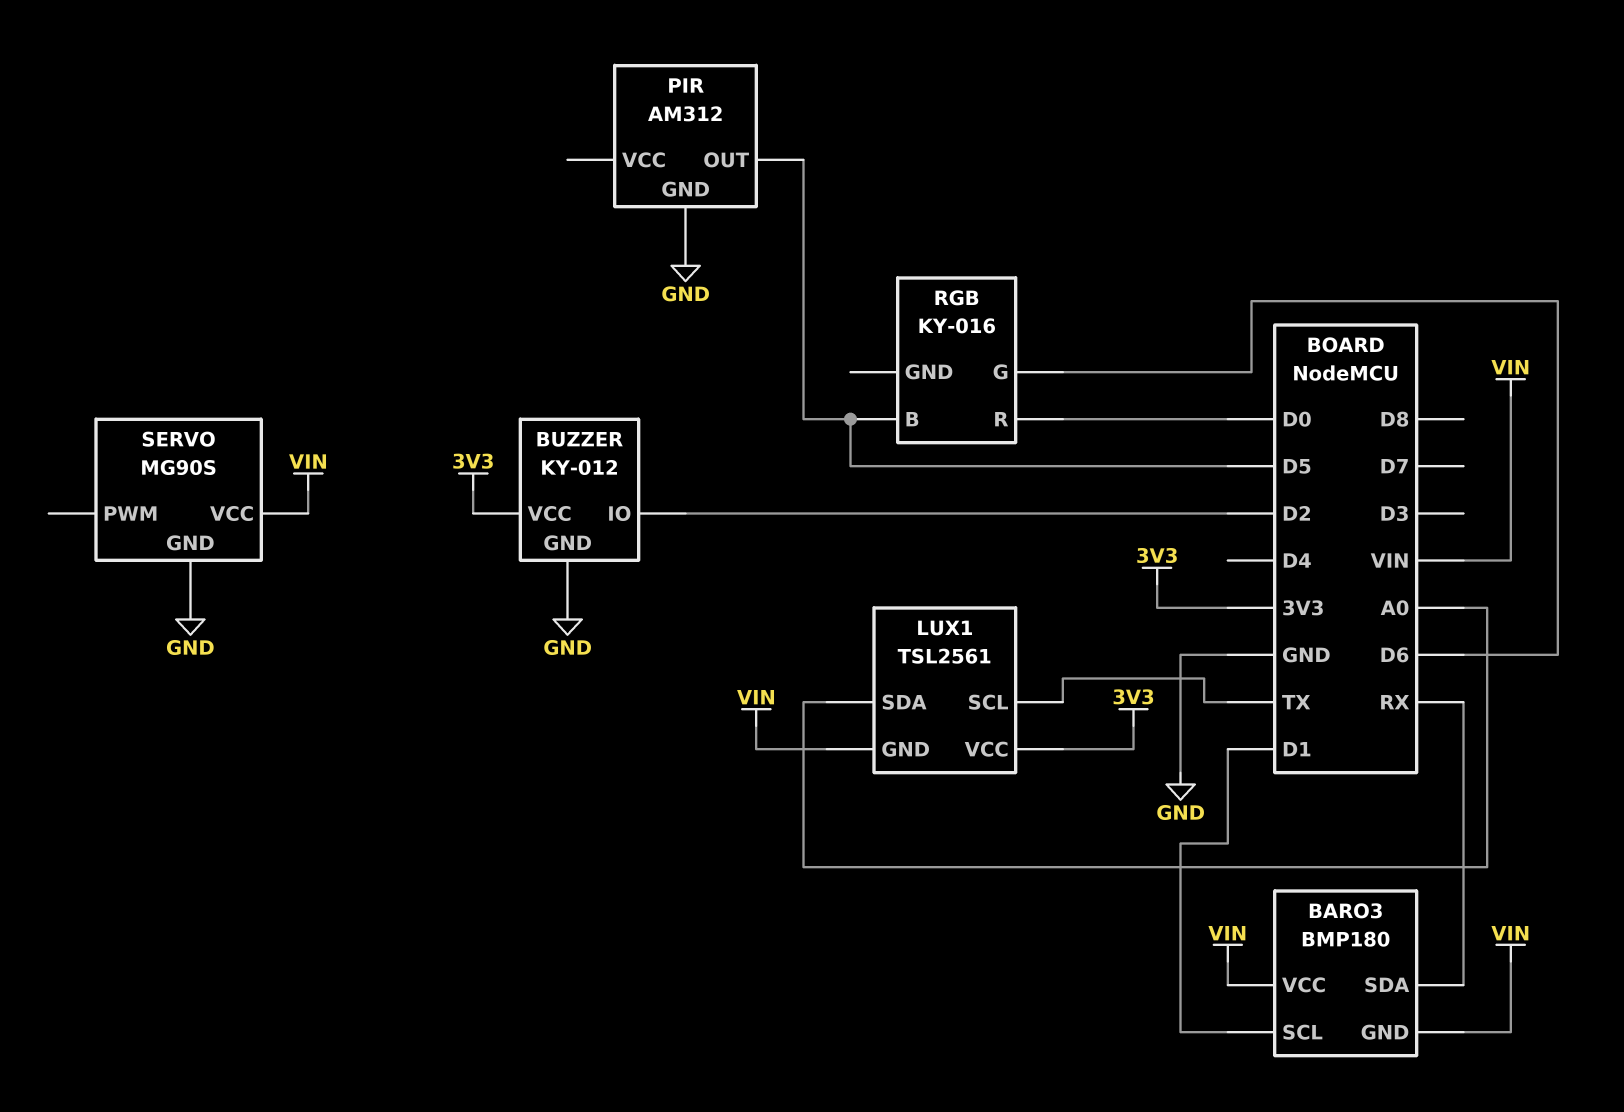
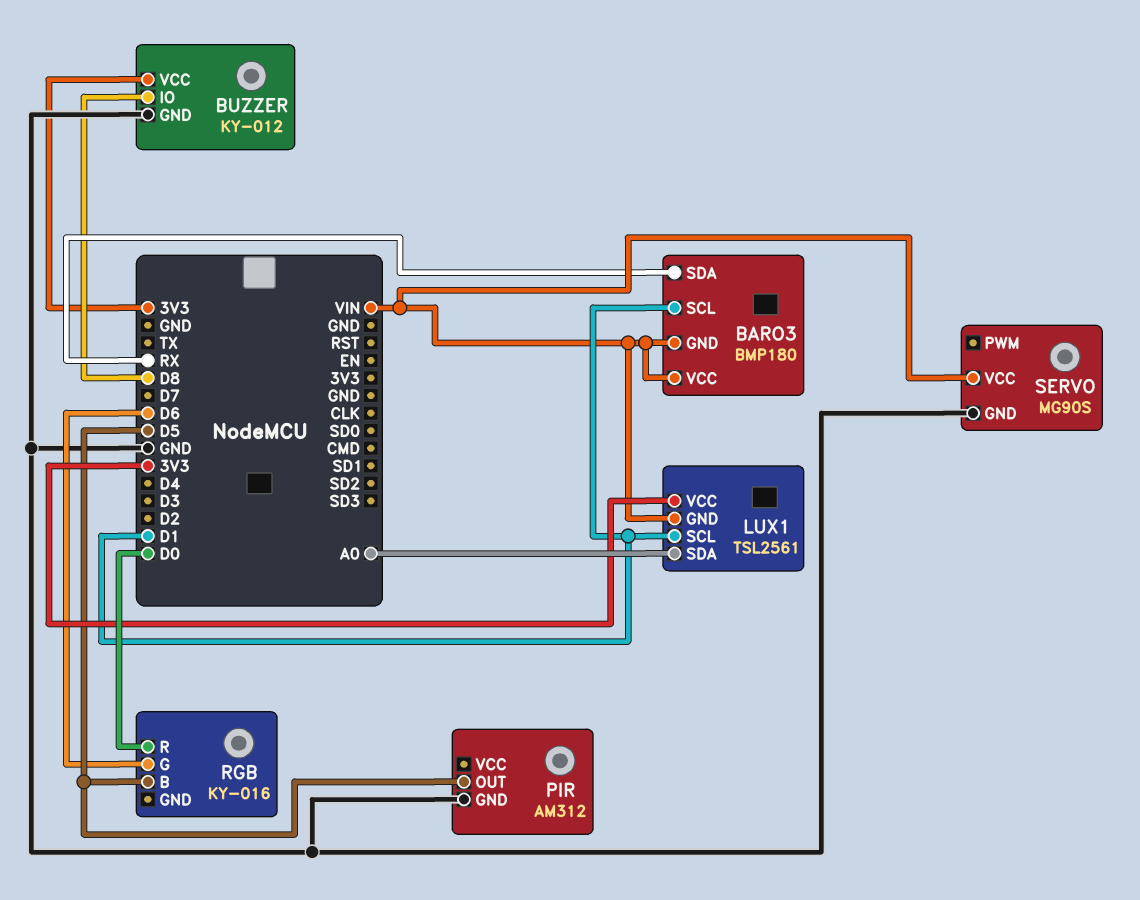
BUZZER pin IO: D2 -> D8
LUX1 pin SCL: TX -> D1

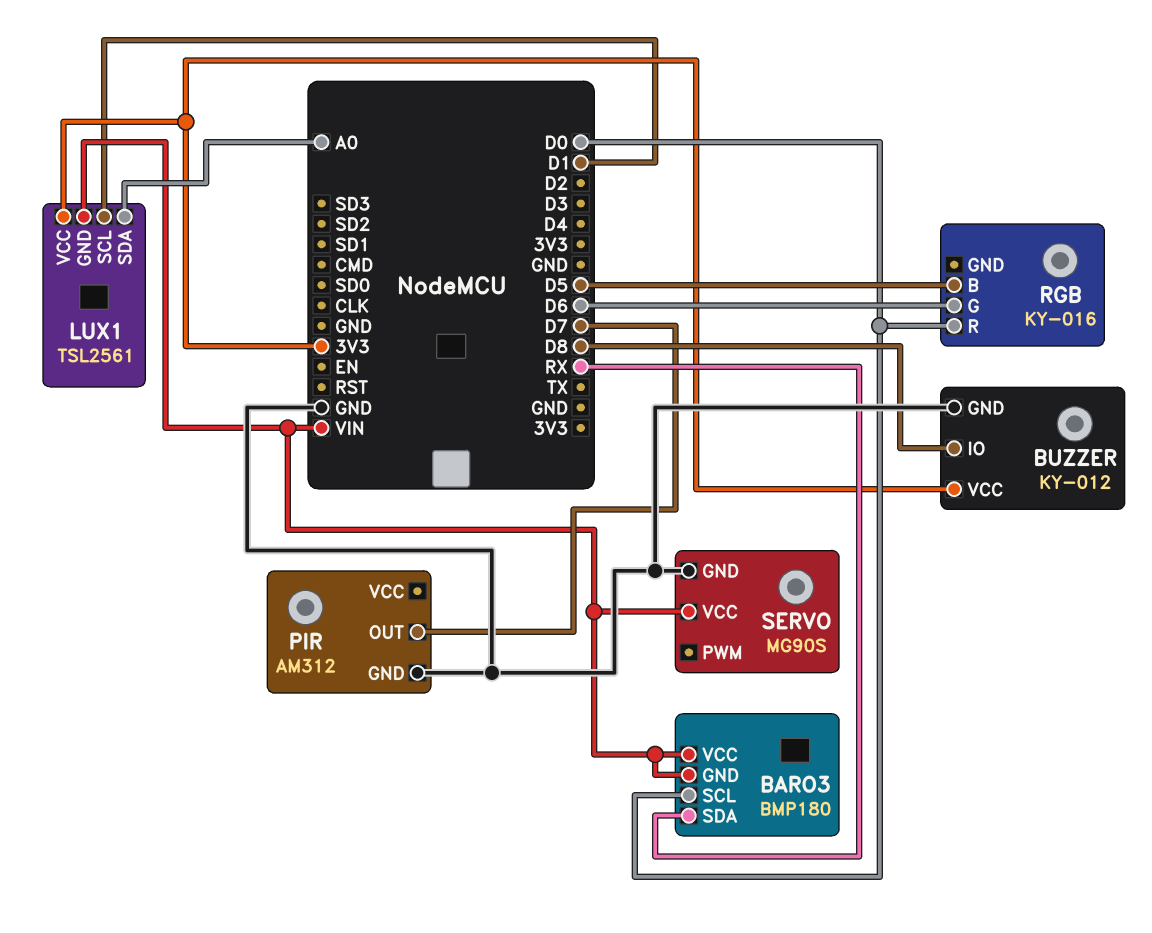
BARO3 pin SCL: D1 -> D0
PIR pin OUT: D5 -> D7

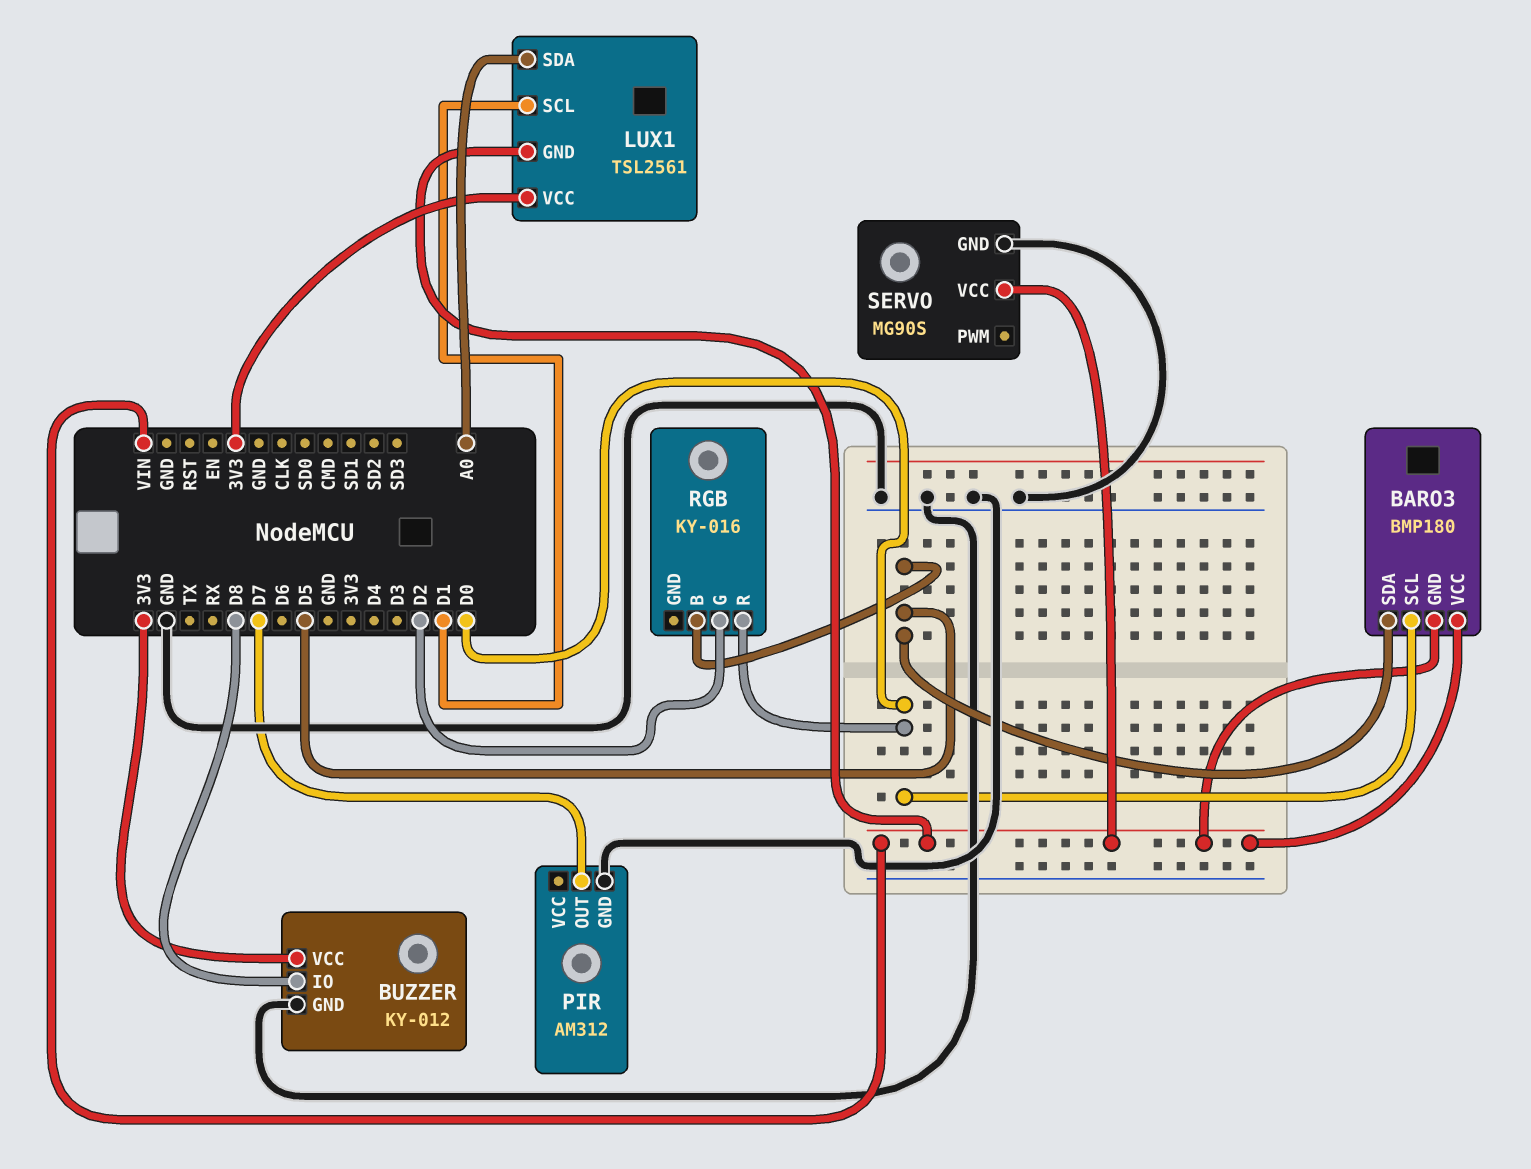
BARO3 pin SDA: RX -> D5
RGB pin G: D6 -> D2

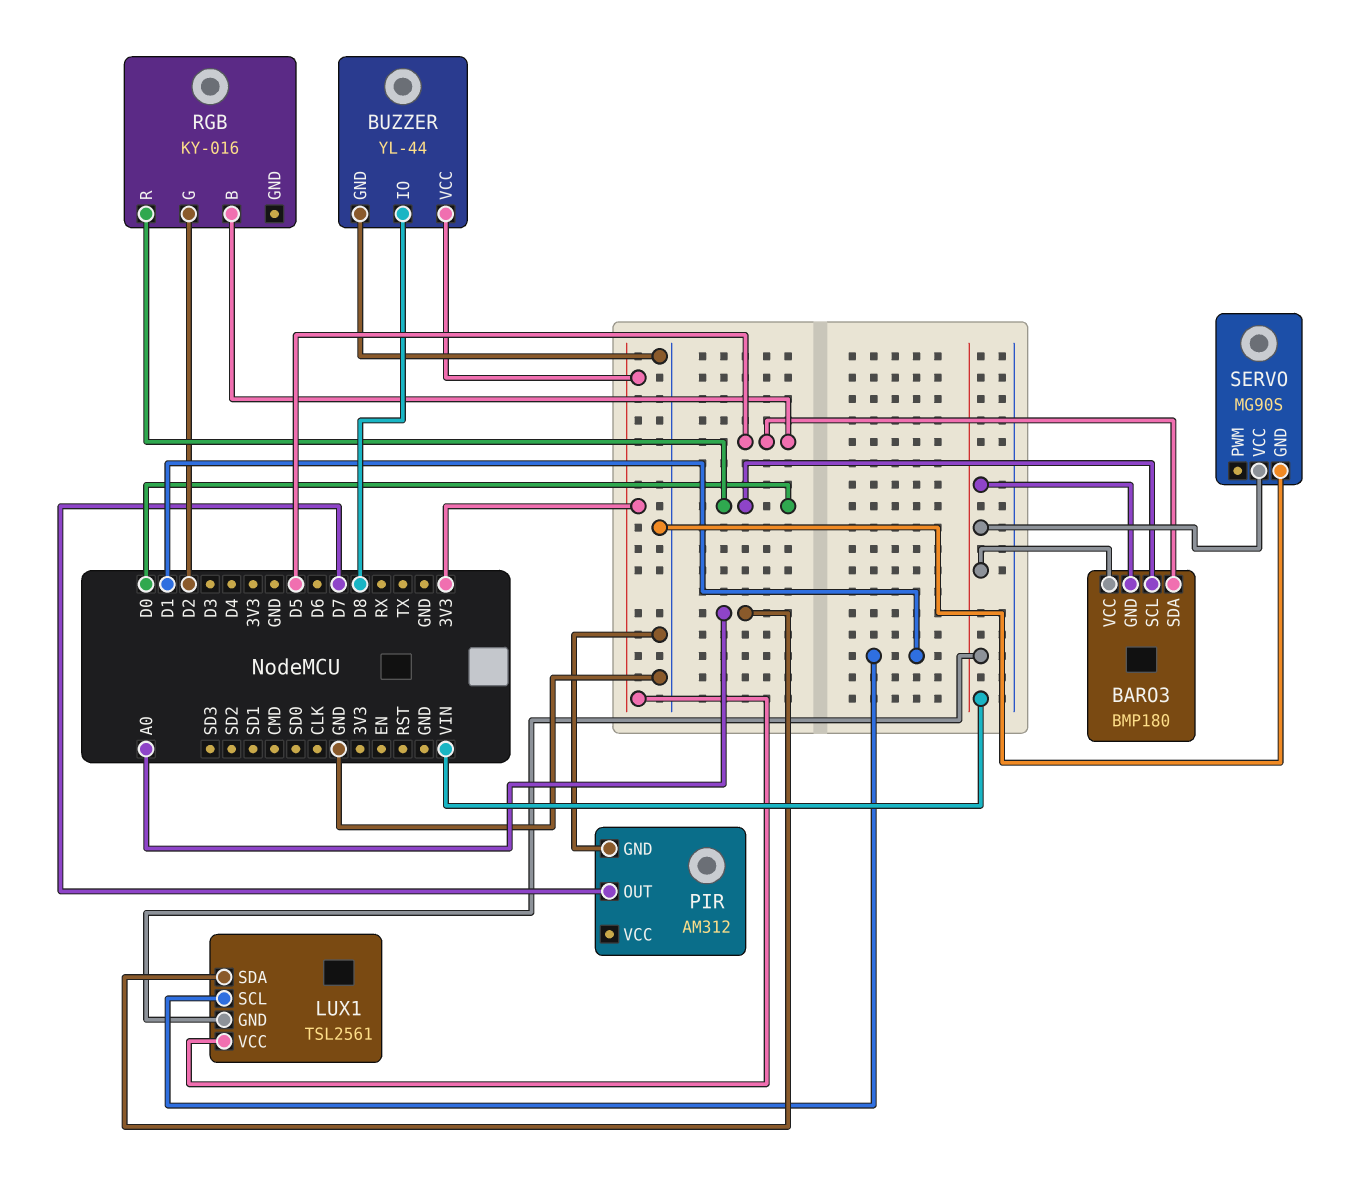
BUZZER: KY-012 -> YL-44

